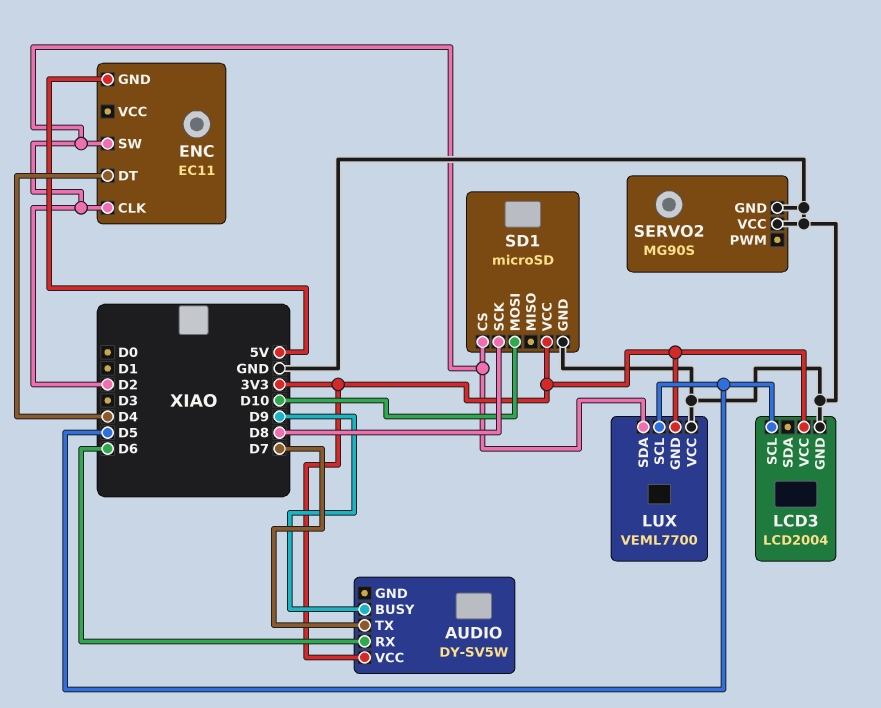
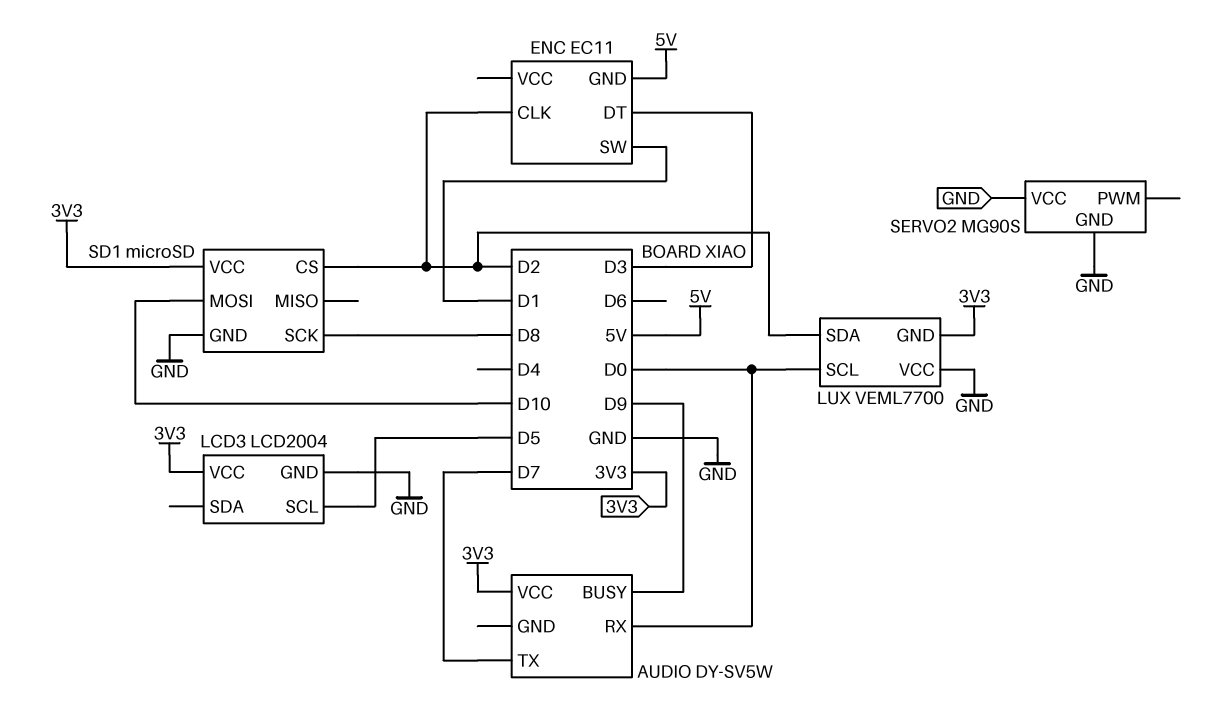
AUDIO pin RX: D6 -> D0
ENC pin DT: D4 -> D3
ENC pin SW: D2 -> D1
LUX pin SCL: D5 -> D0

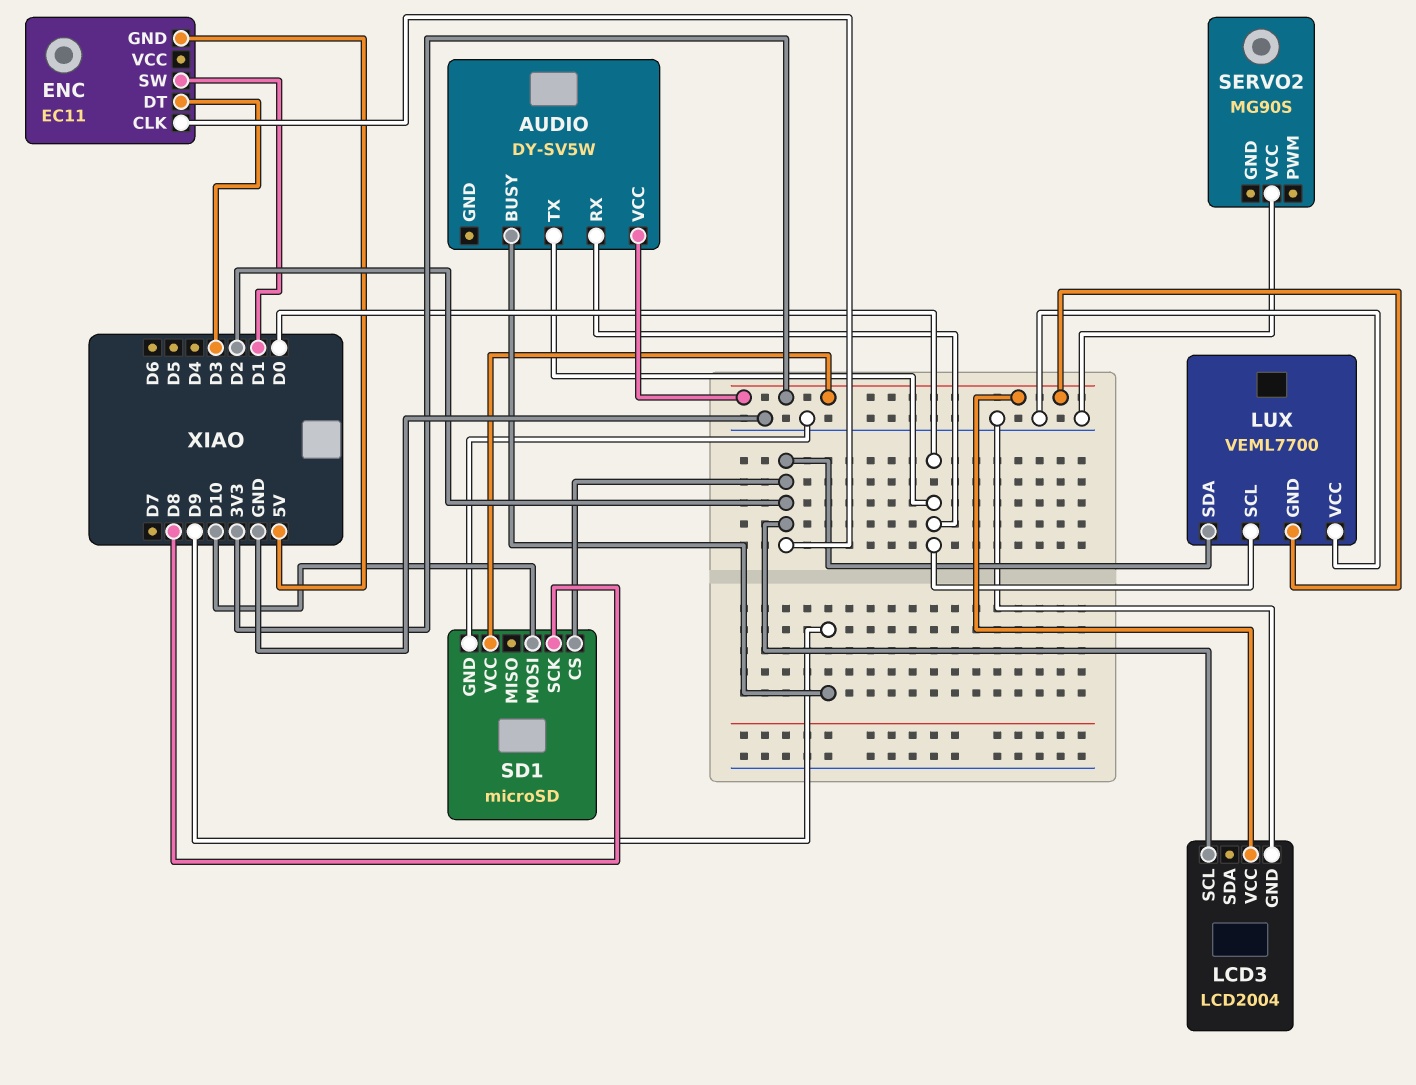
AUDIO pin TX: D7 -> D0
LCD3 pin SCL: D5 -> D2
SERVO2 pin GND: GND -> none

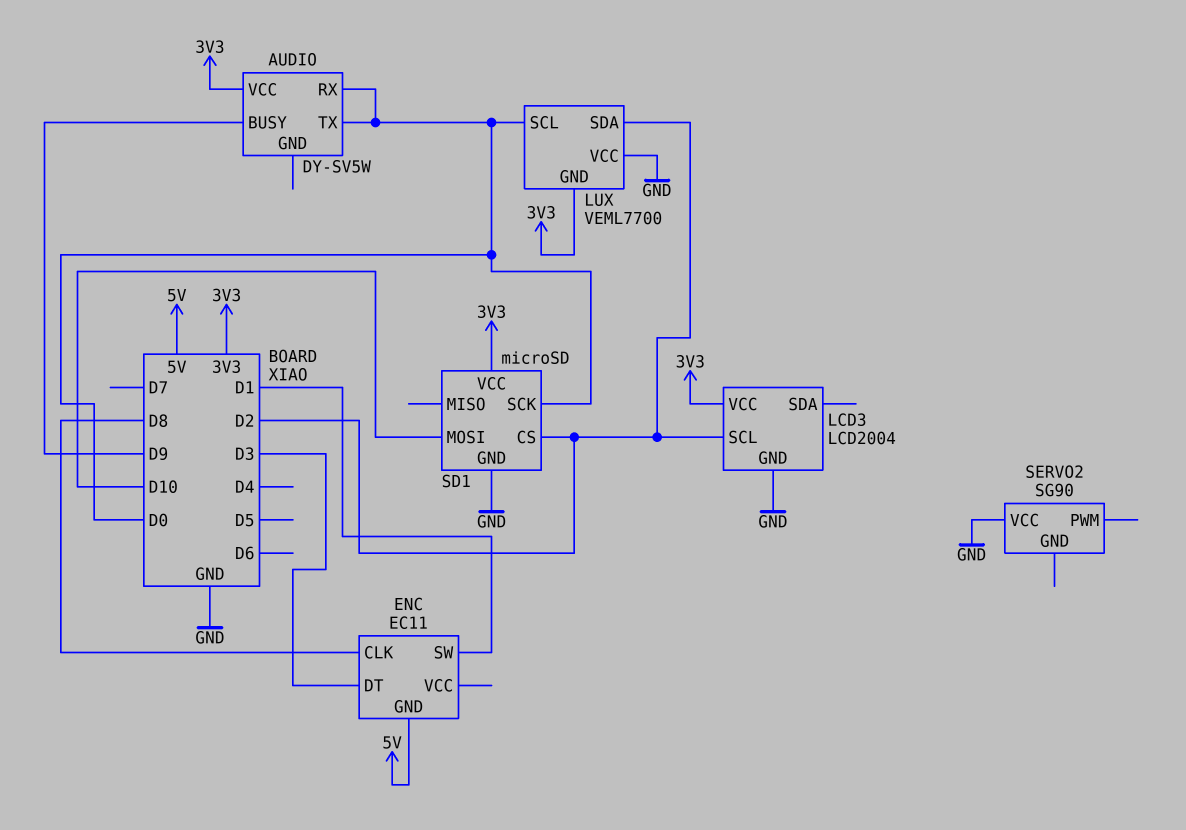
ENC pin CLK: D2 -> D8
SD1 pin SCK: D8 -> D0
SERVO2: MG90S -> SG90

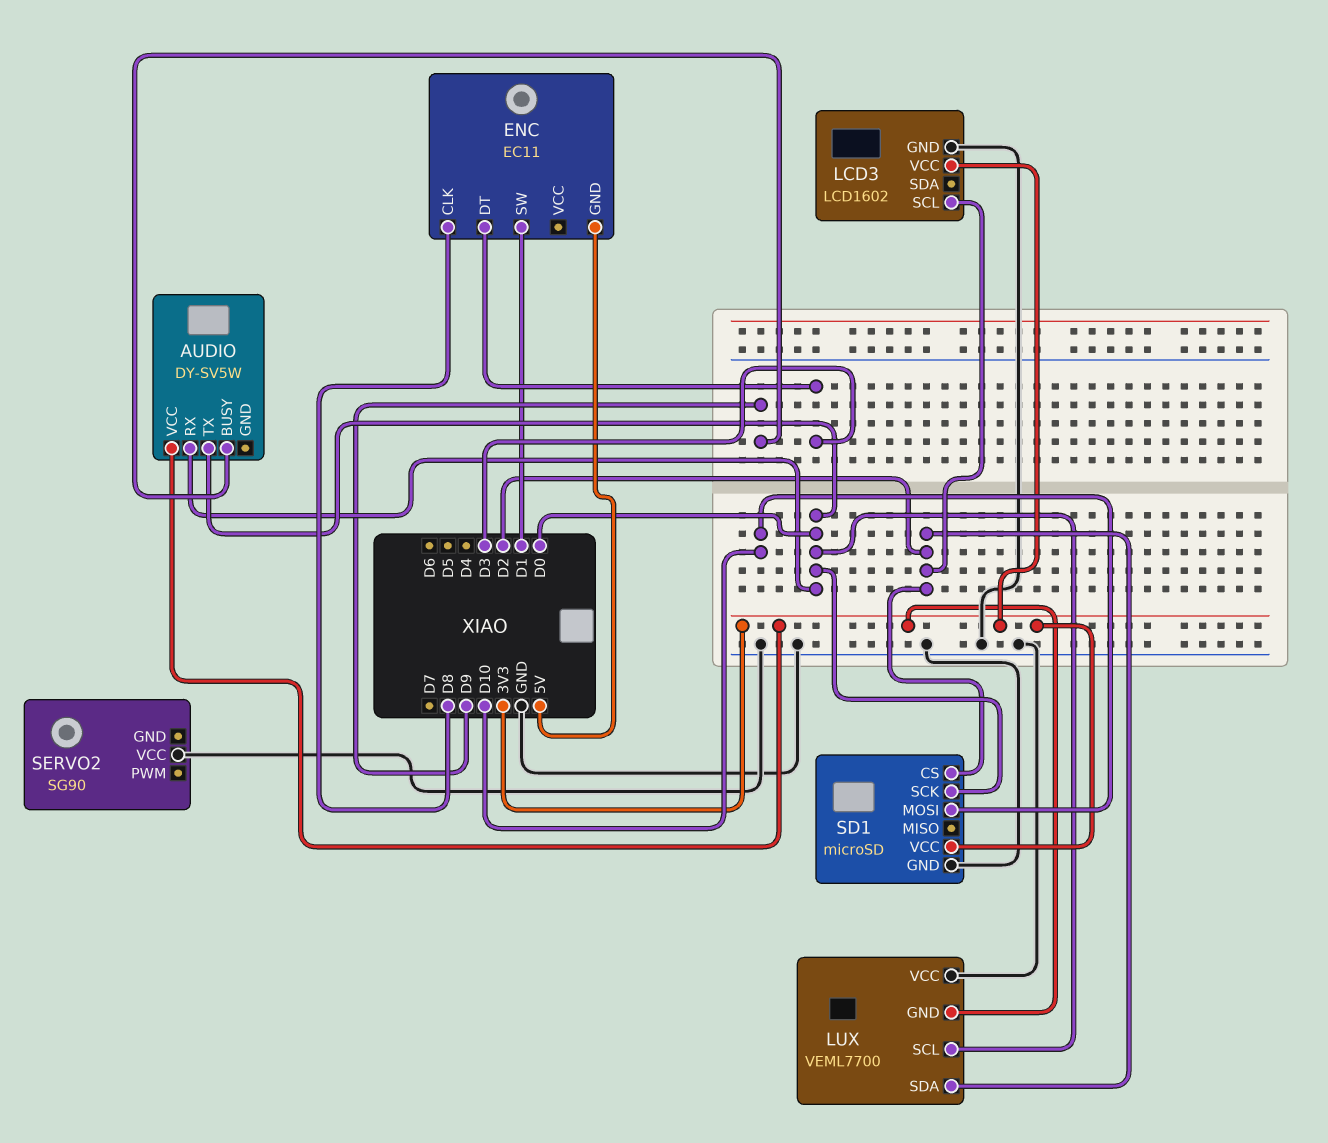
LCD3: LCD2004 -> LCD1602

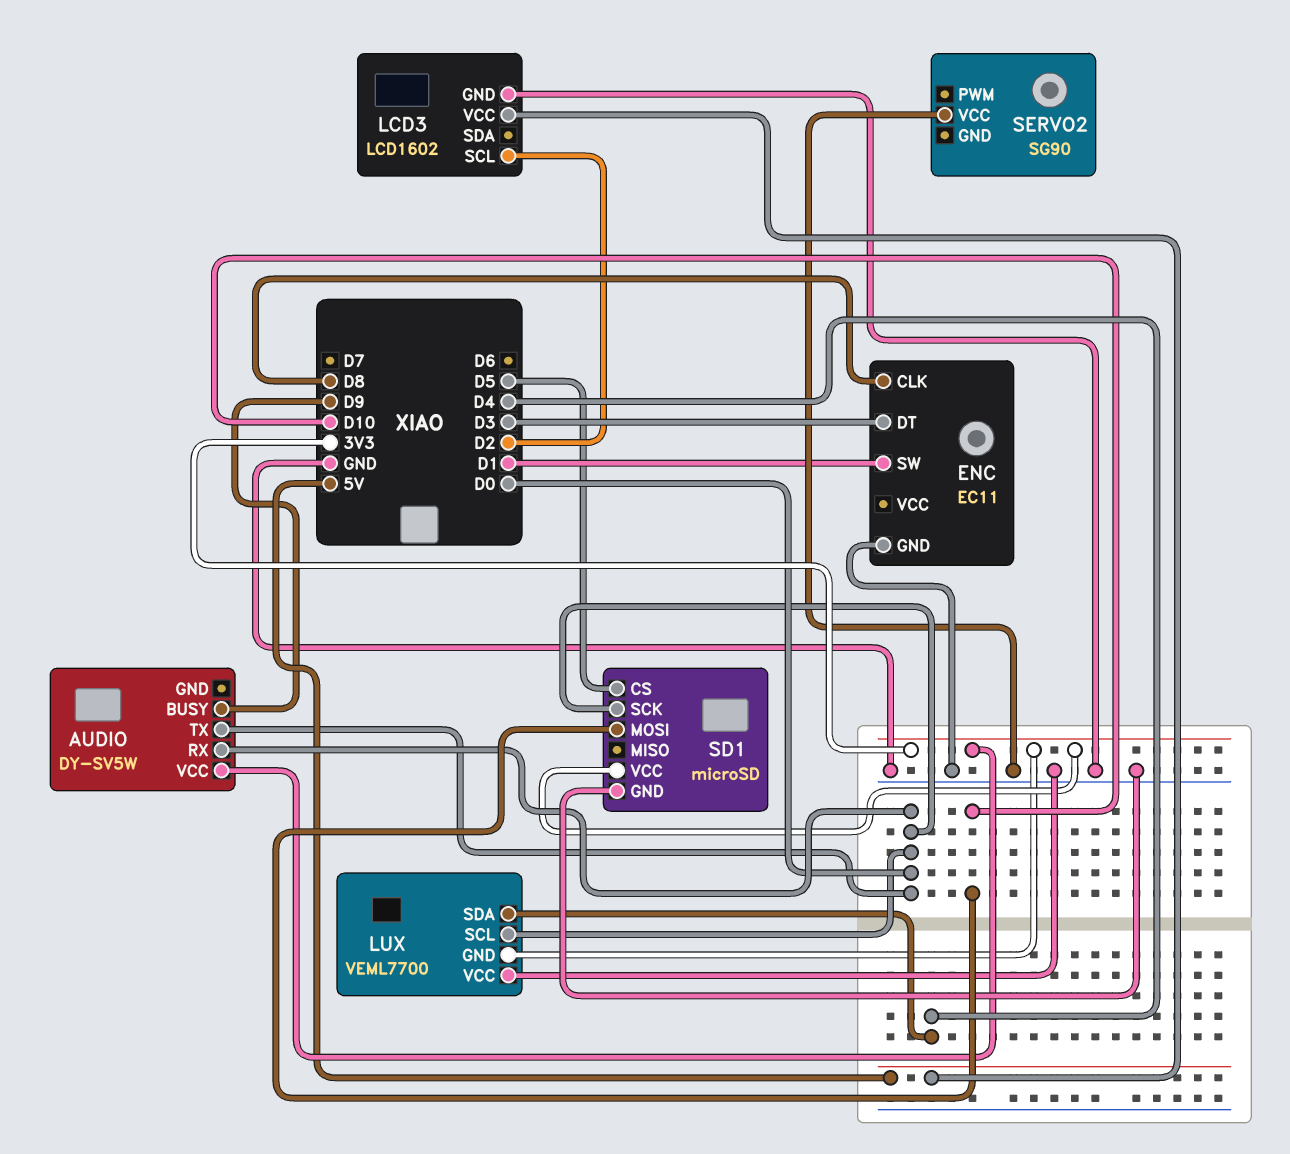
ENC pin GND: 5V -> GND
LCD3 pin VCC: 3V3 -> 5V
LUX pin SDA: D2 -> D4
SD1 pin CS: D2 -> D5

